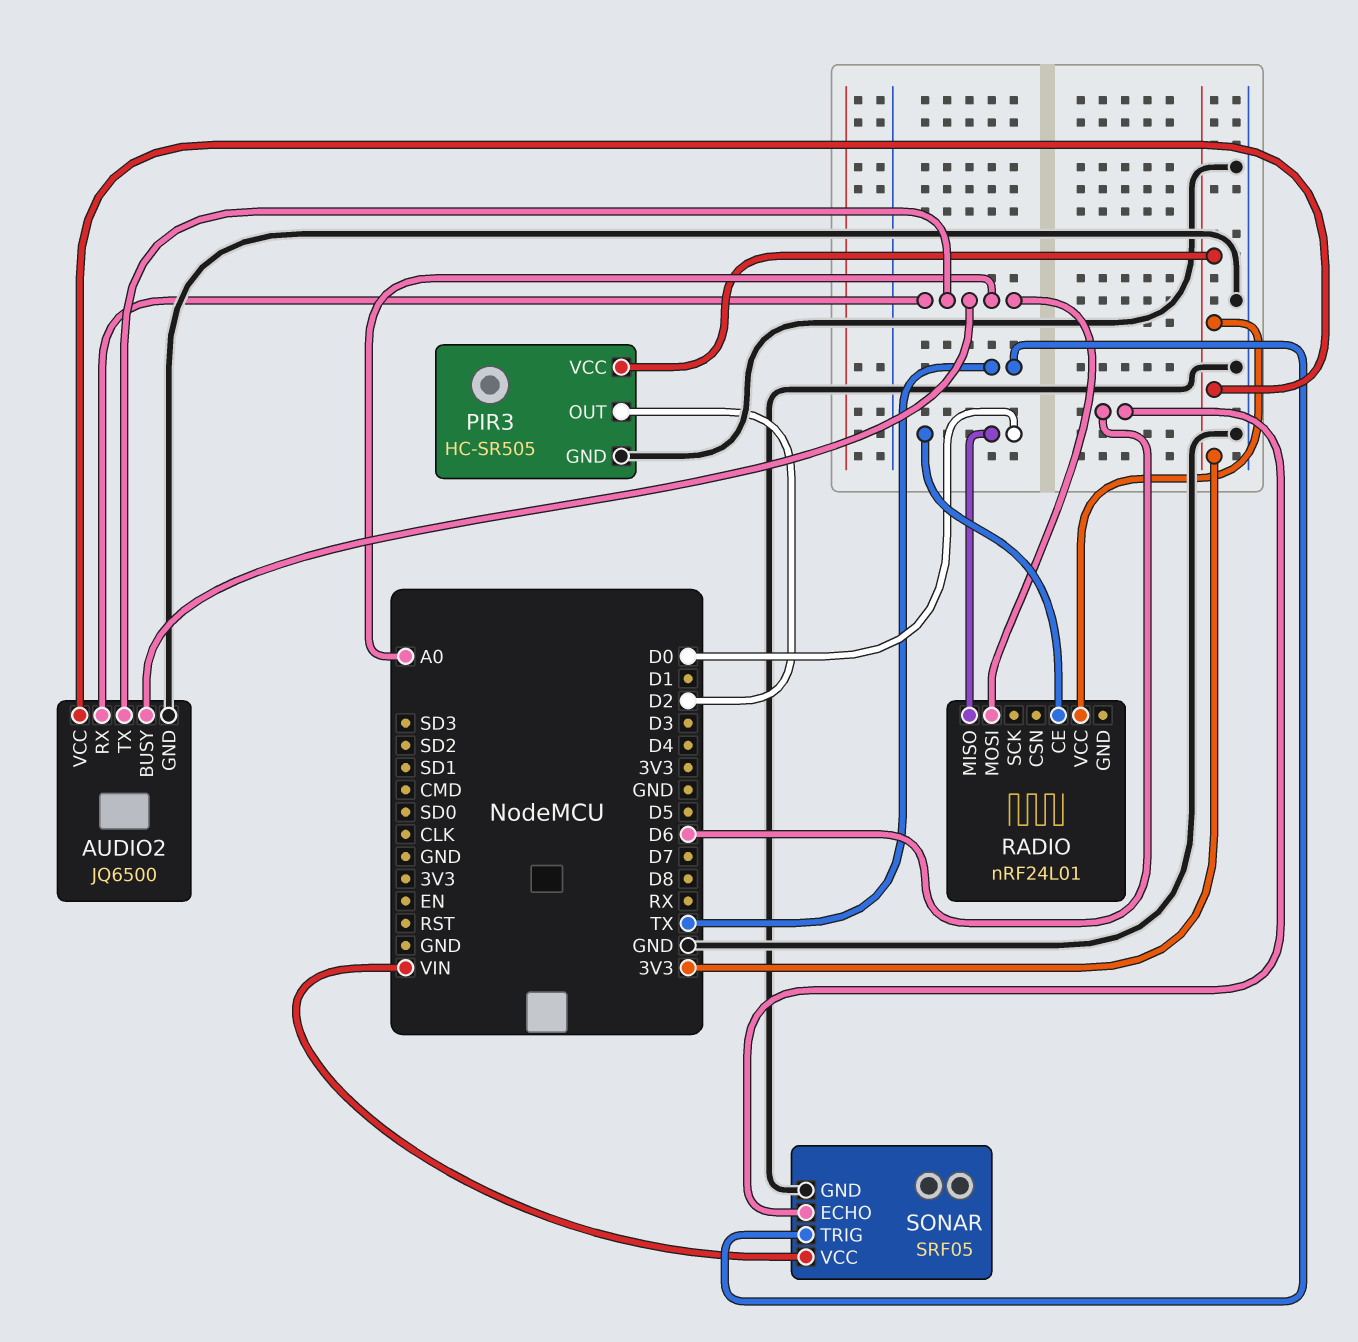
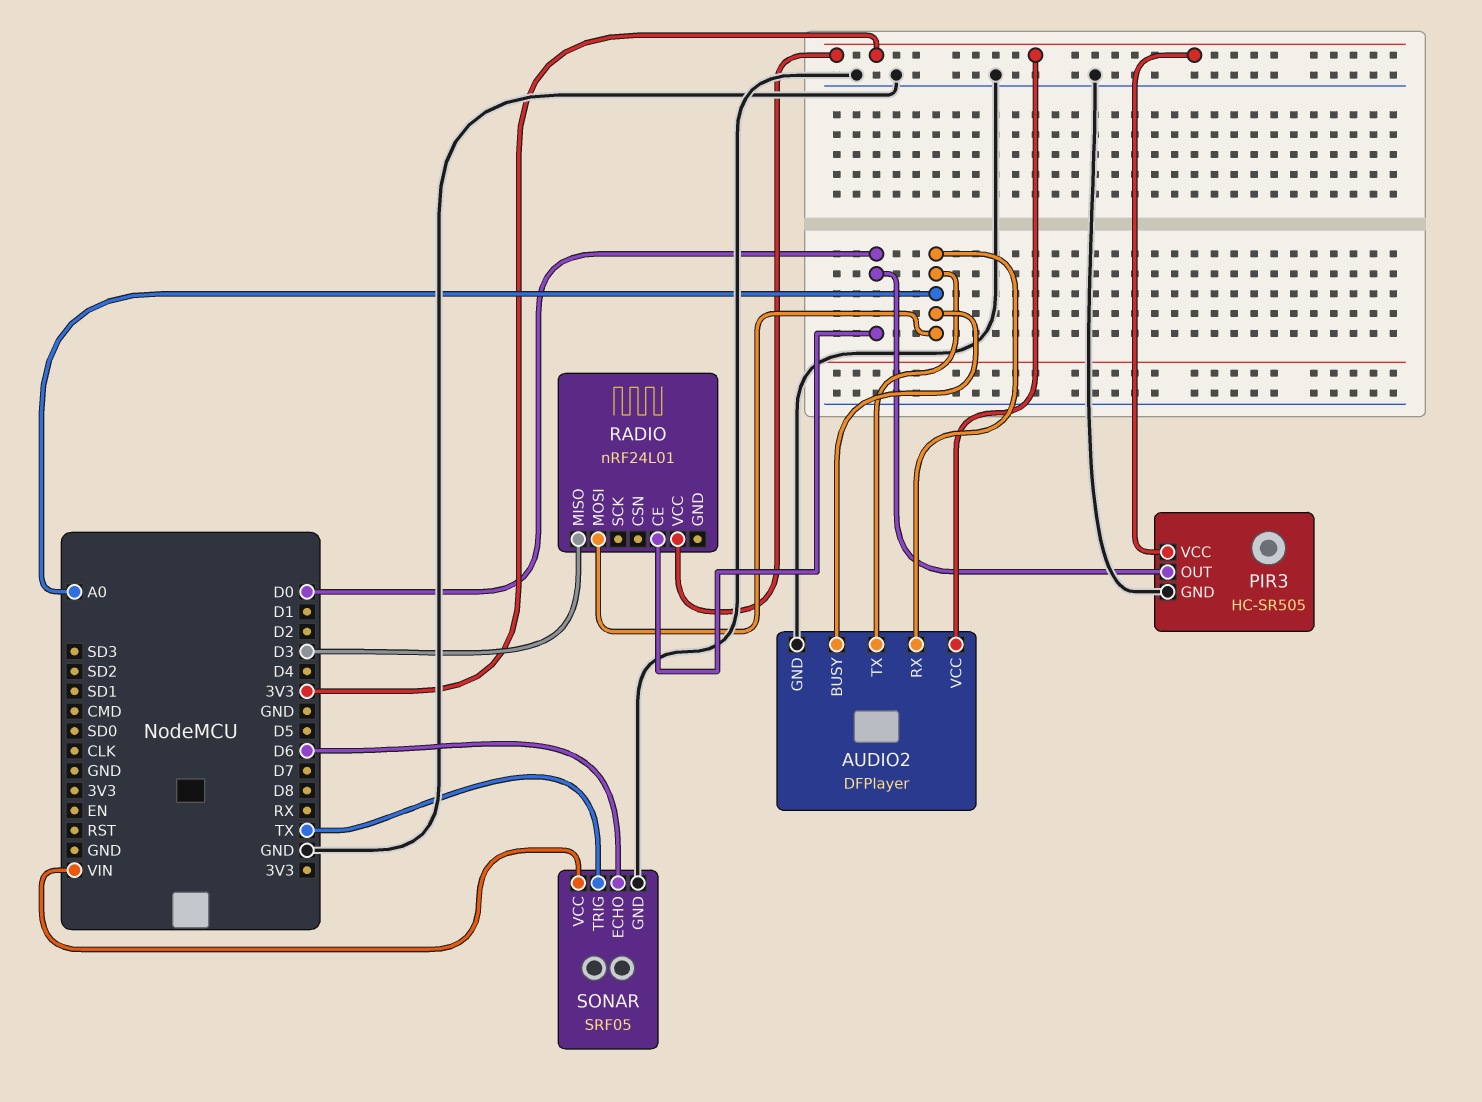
AUDIO2: JQ6500 -> DFPlayer
PIR3 pin OUT: D2 -> D0
RADIO pin MISO: D0 -> D3

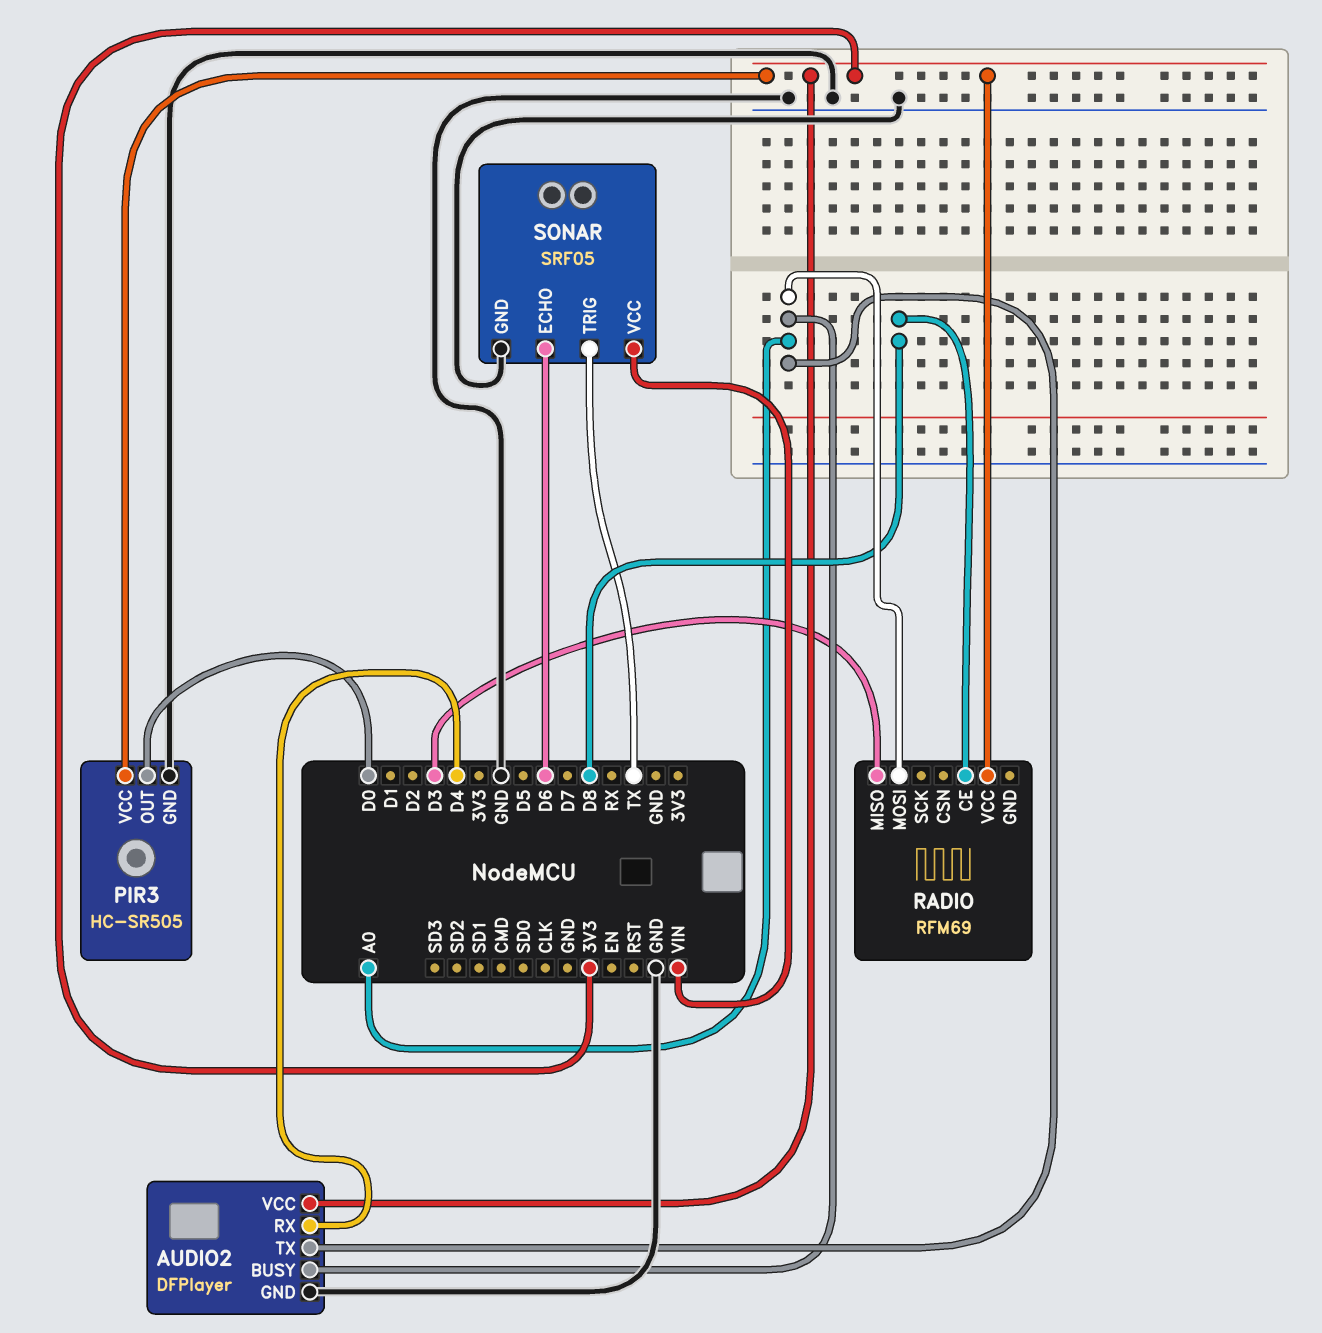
AUDIO2 pin RX: A0 -> D4
RADIO: nRF24L01 -> RFM69
RADIO pin CE: D0 -> D8

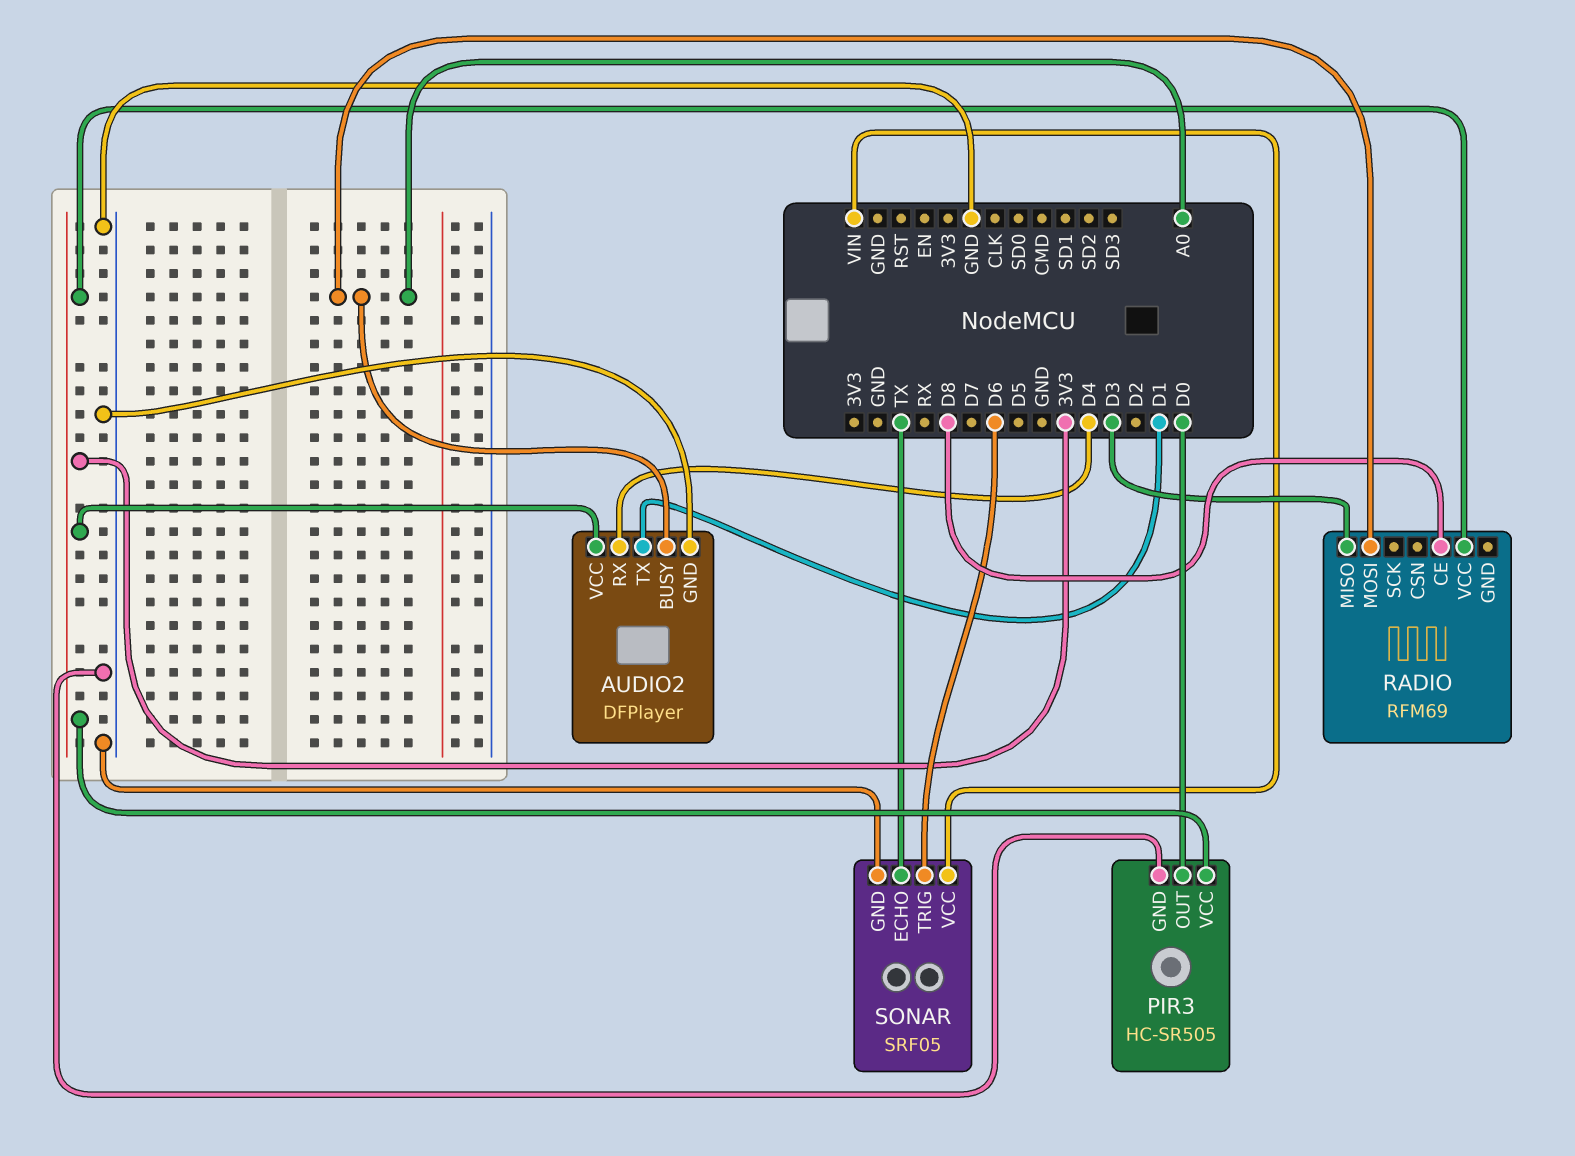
AUDIO2 pin TX: A0 -> D1
SONAR pin ECHO: D6 -> TX
SONAR pin TRIG: TX -> D6

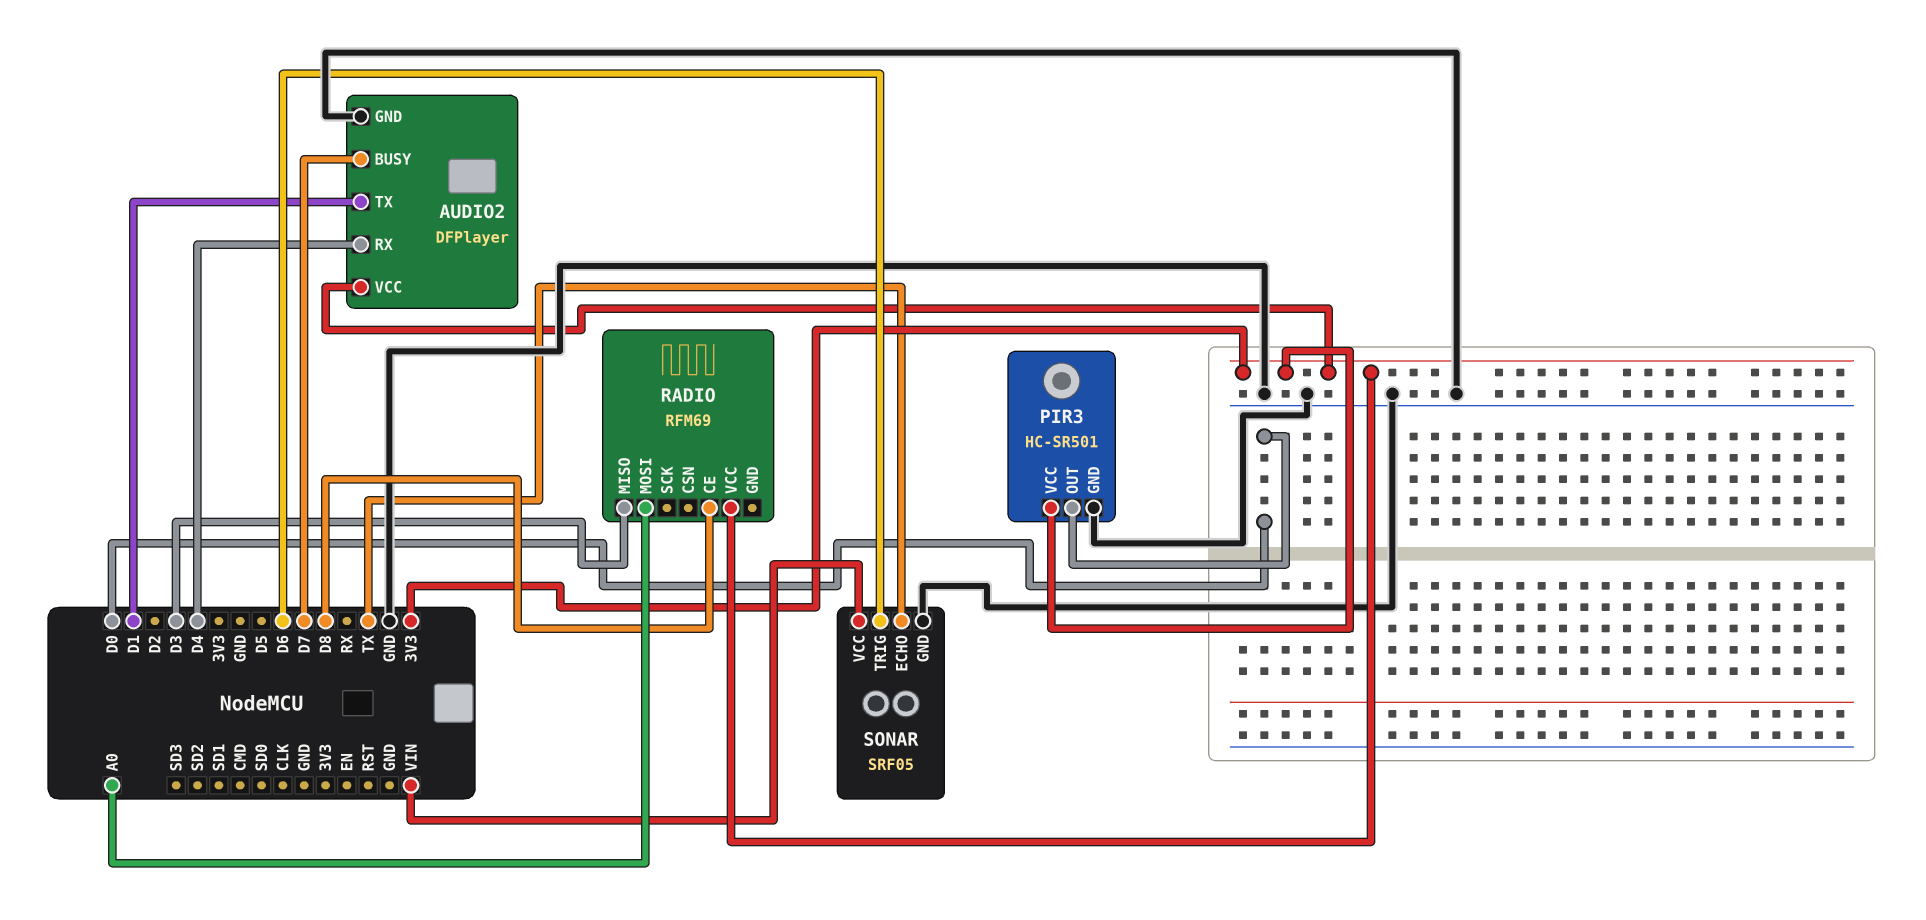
AUDIO2 pin BUSY: A0 -> D7
PIR3: HC-SR505 -> HC-SR501

